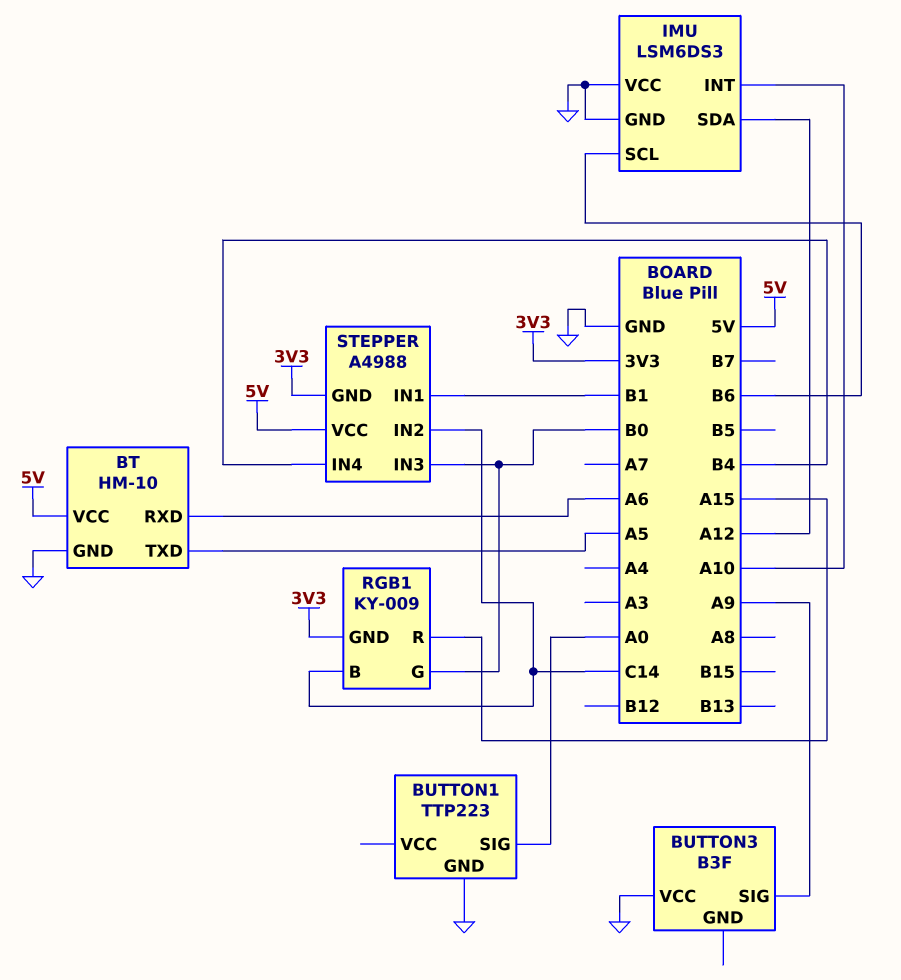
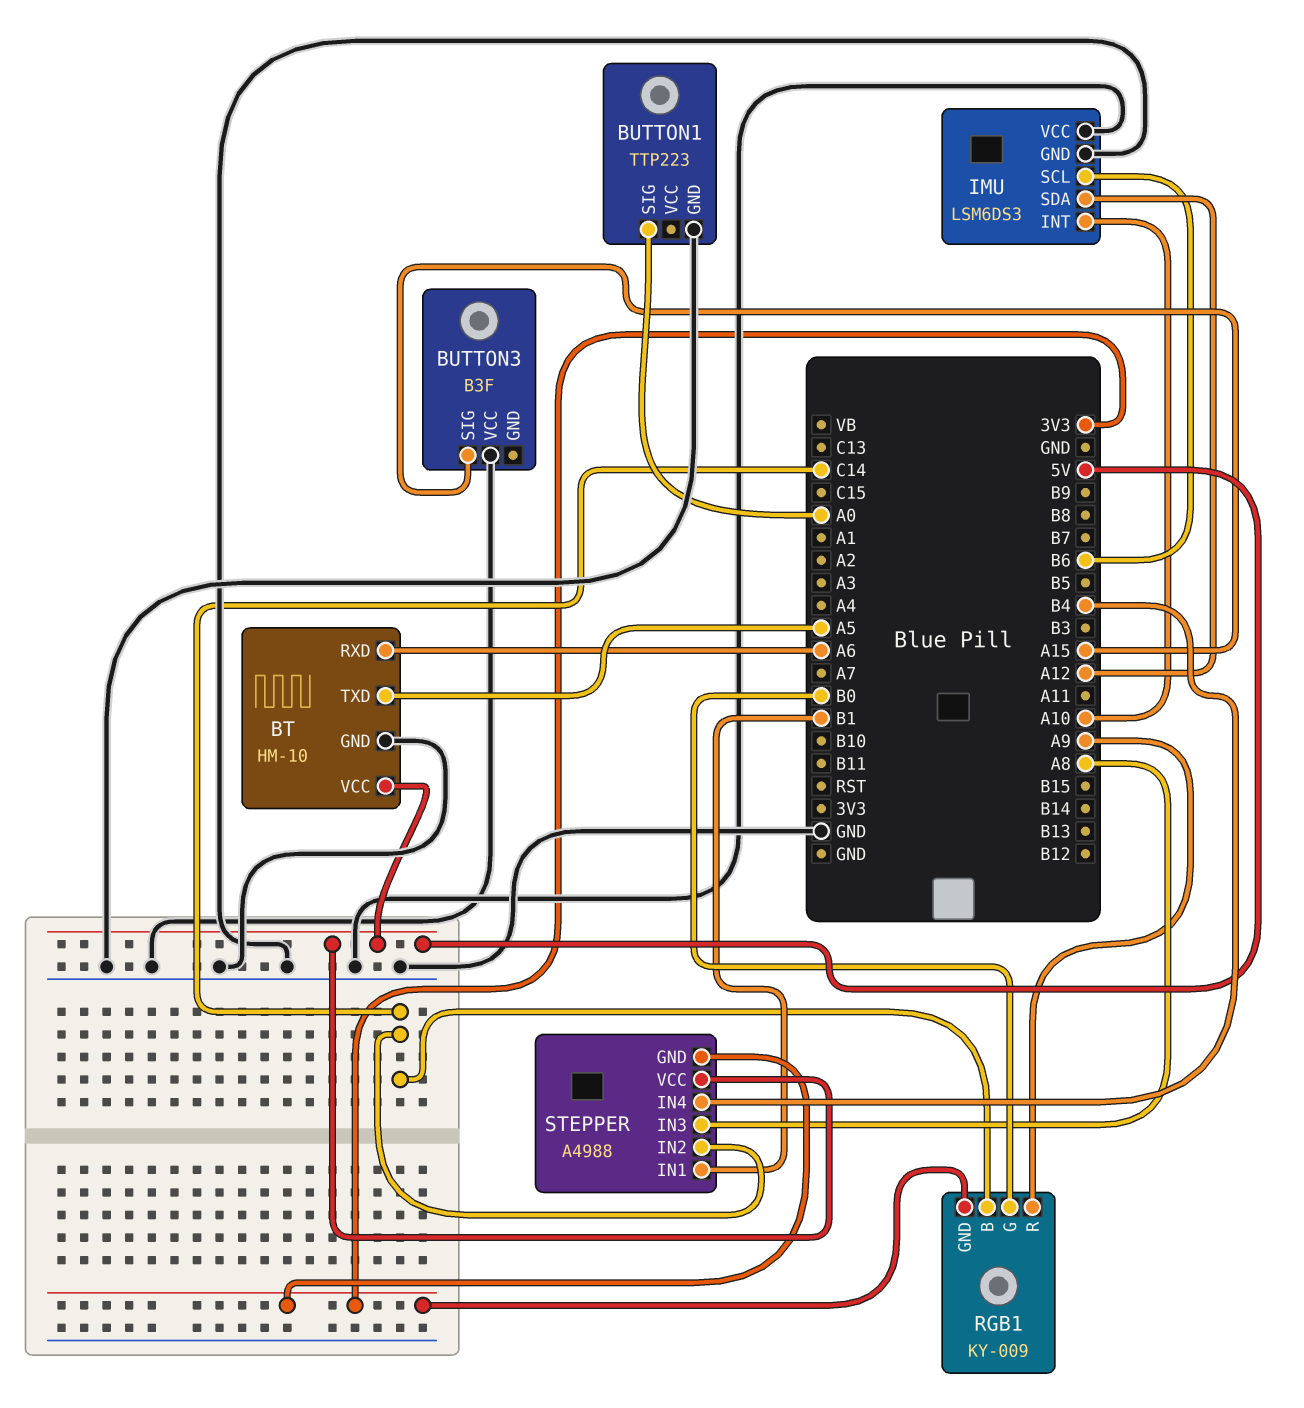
BUTTON3 pin SIG: A9 -> A15
RGB1 pin R: A15 -> A9
STEPPER pin IN3: B0 -> A8

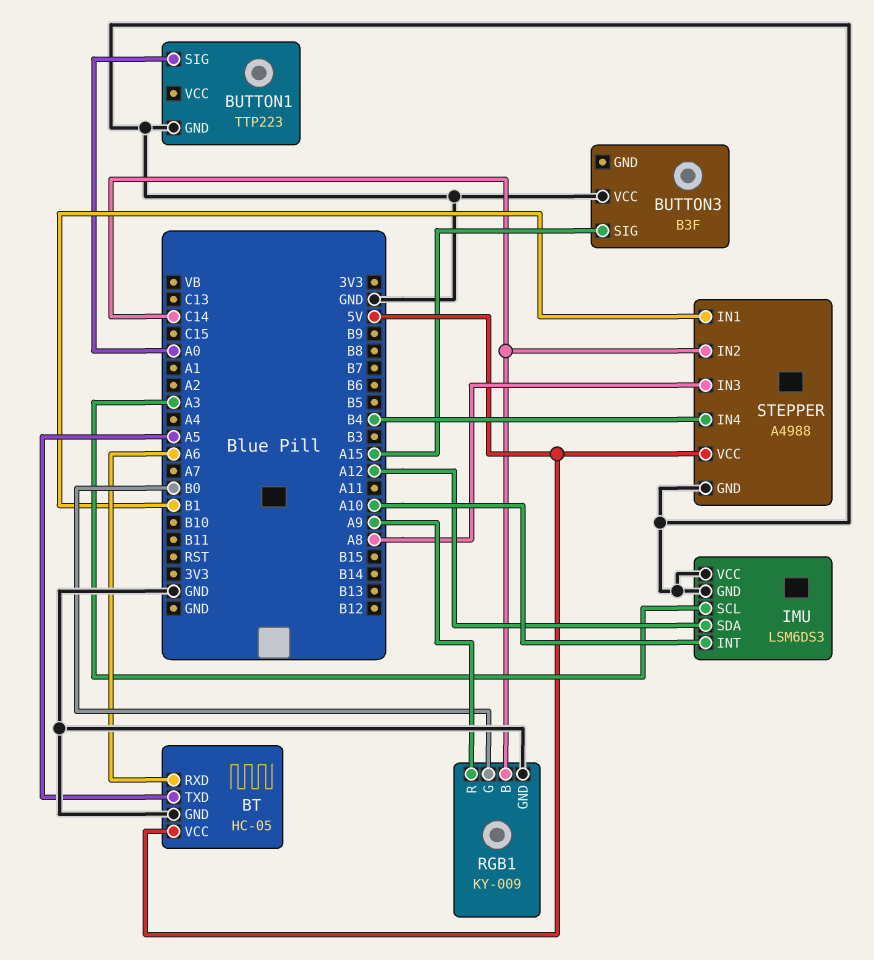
BT: HM-10 -> HC-05
IMU pin SCL: B6 -> A3
RGB1 pin GND: 3V3 -> GND
STEPPER pin GND: 3V3 -> GND

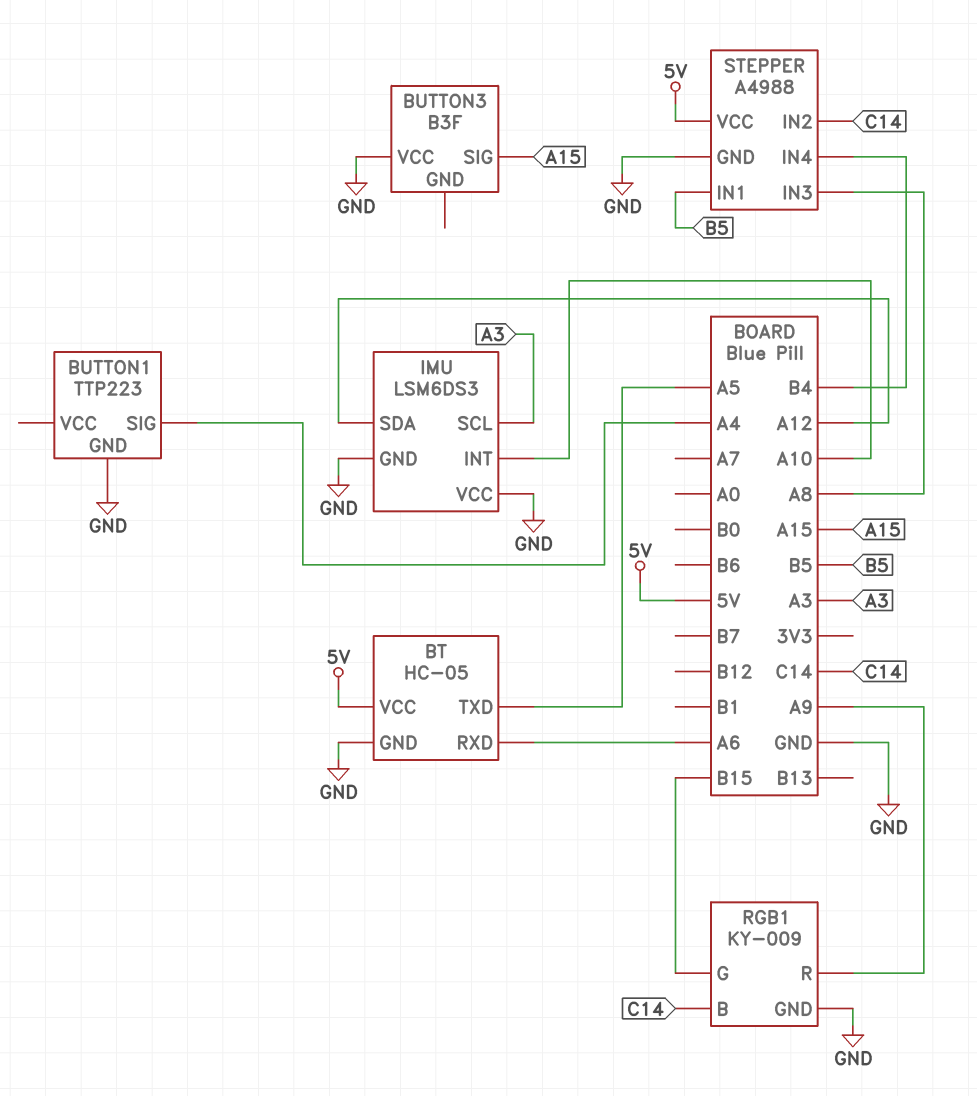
BUTTON1 pin SIG: A0 -> A4
RGB1 pin G: B0 -> B15
STEPPER pin IN1: B1 -> B5

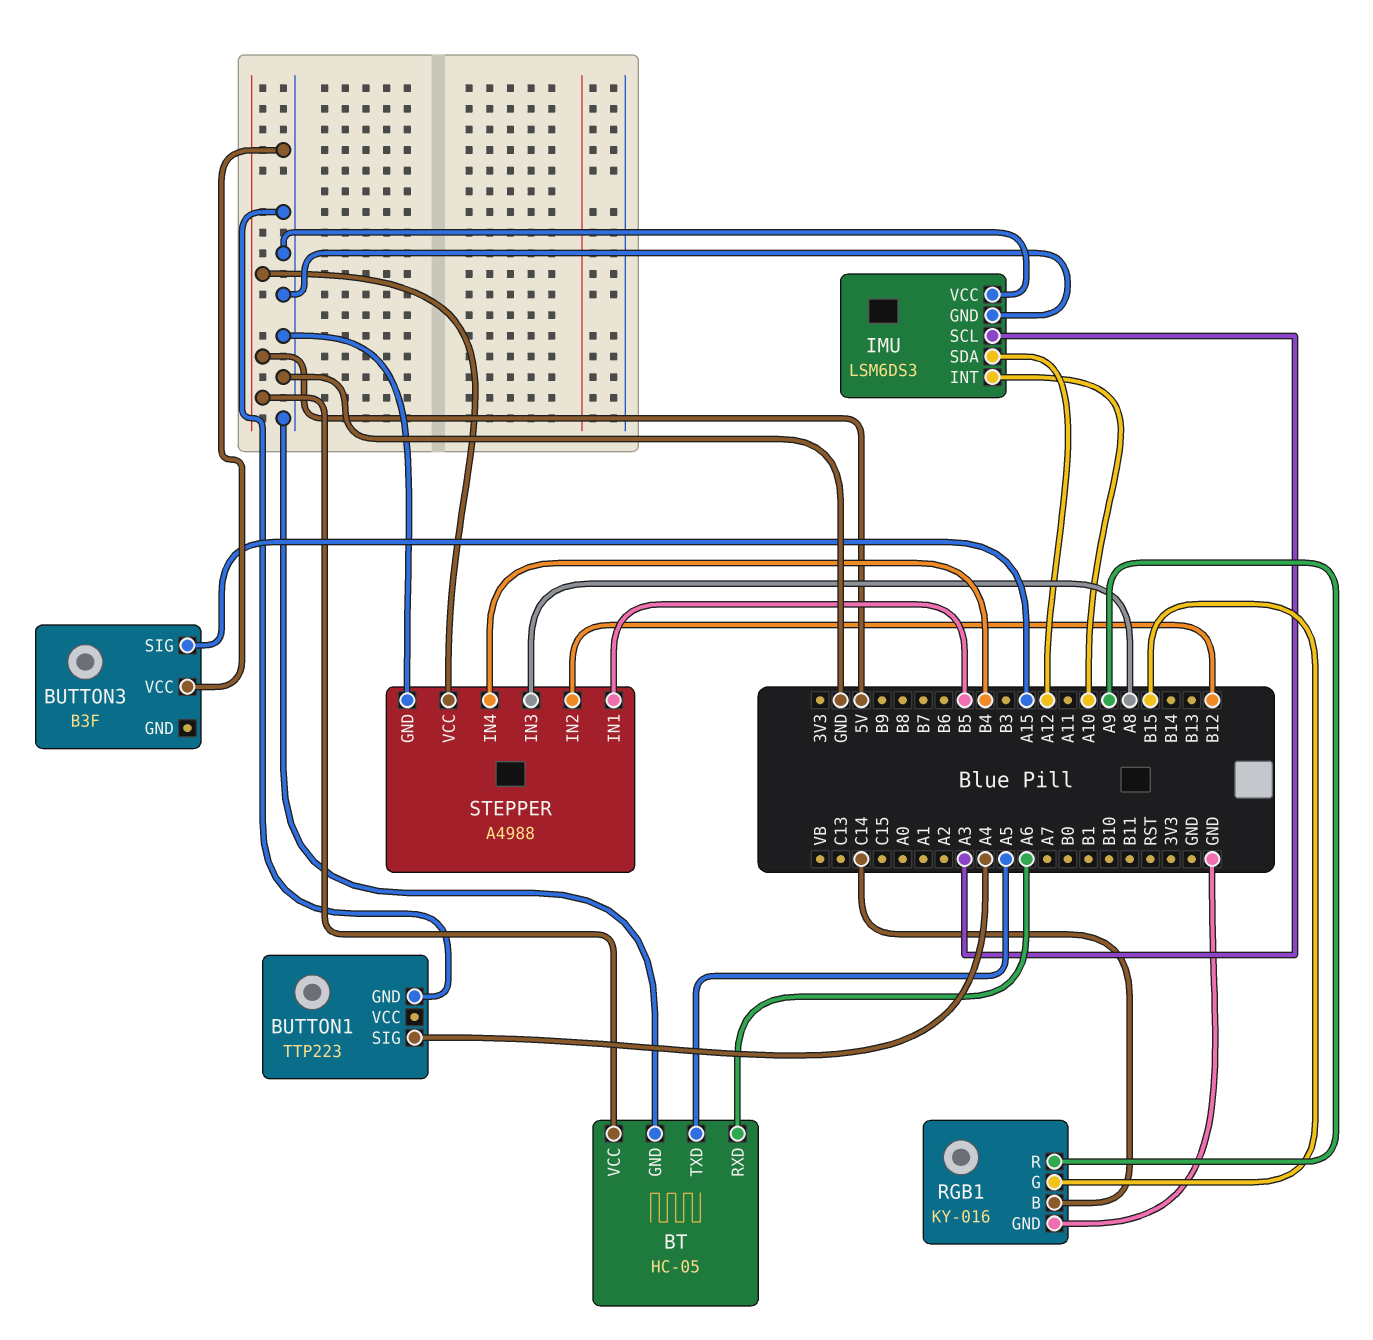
RGB1: KY-009 -> KY-016
STEPPER pin IN2: C14 -> B12

